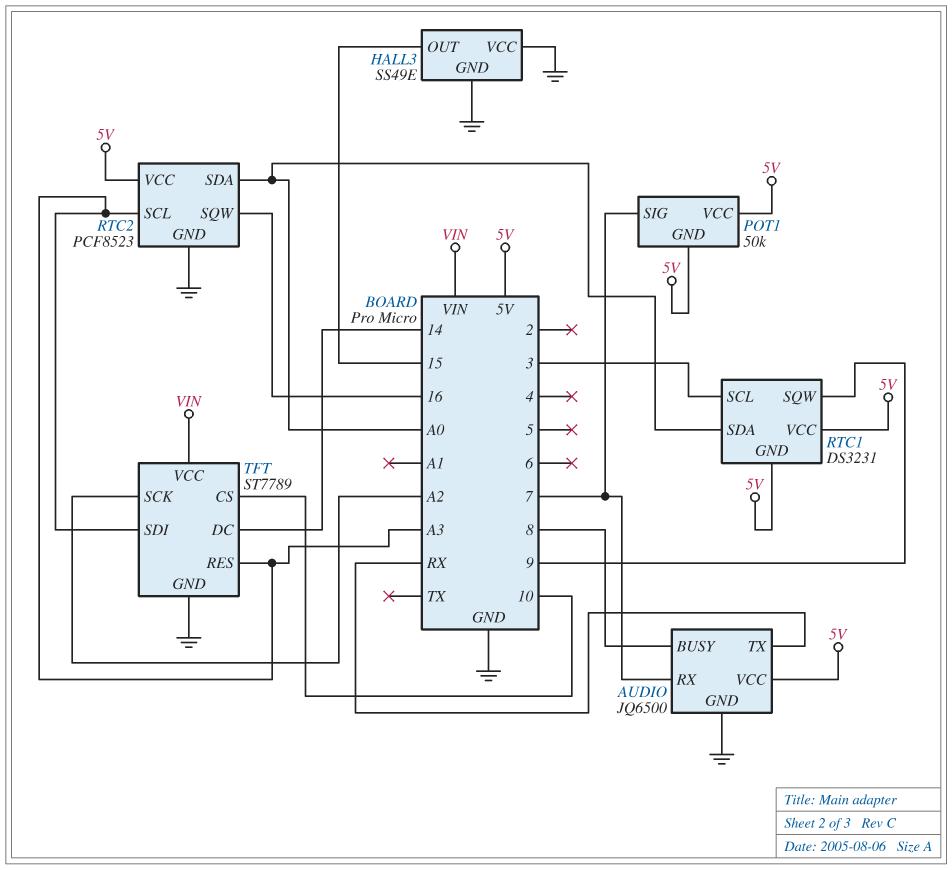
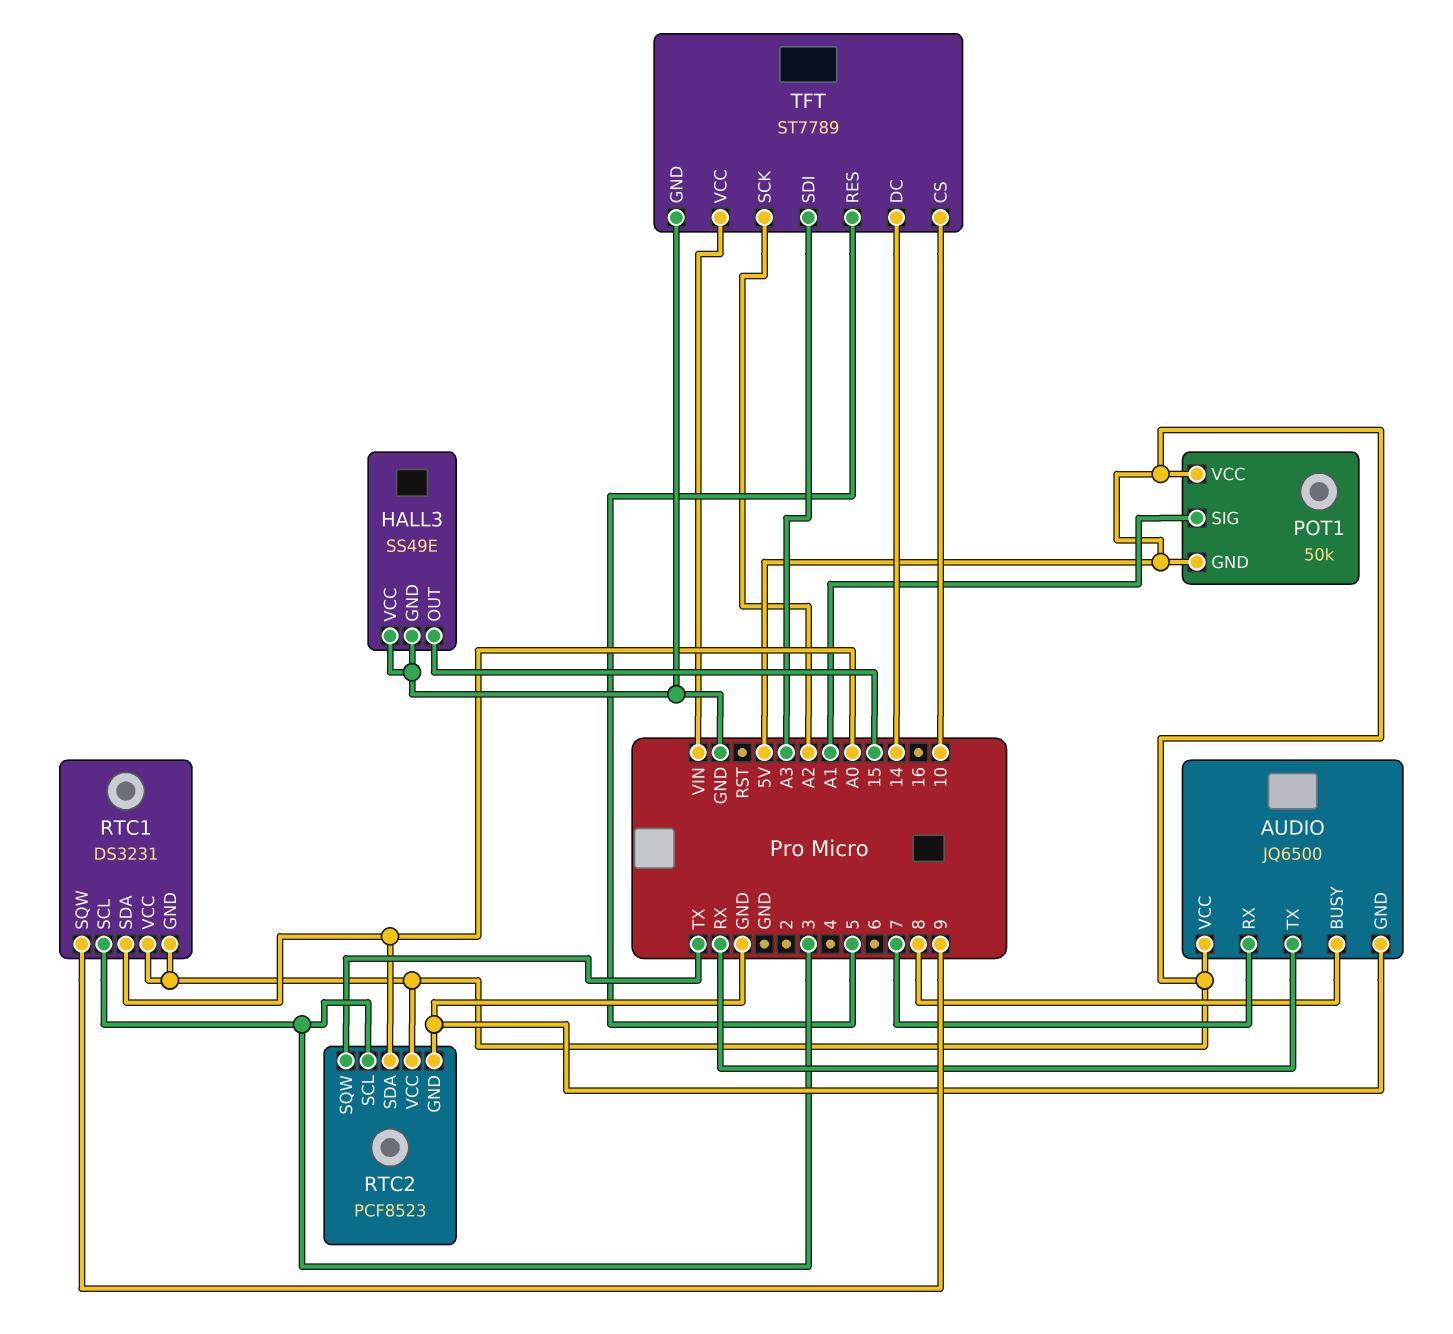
POT1 pin SIG: 7 -> A1
RTC2 pin SCL: A3 -> 3
RTC2 pin SQW: 16 -> TX
TFT pin RES: A3 -> 5

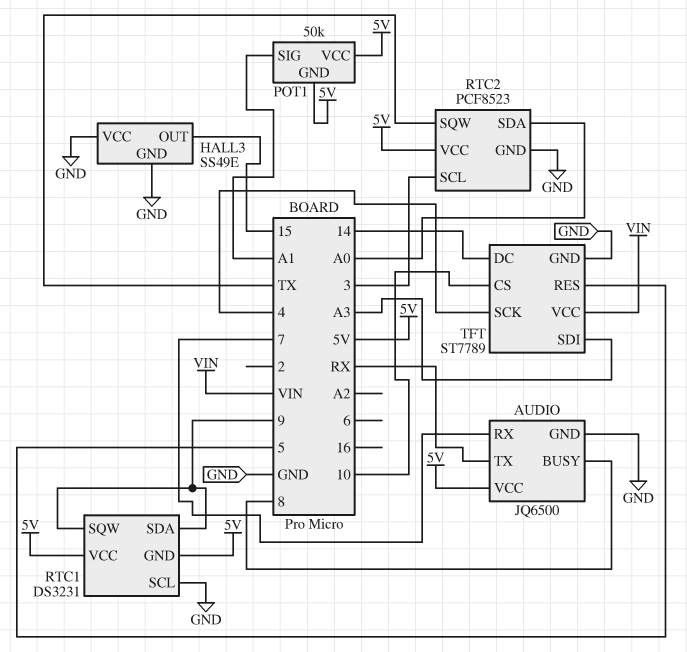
RTC1 pin SCL: 3 -> GND
RTC1 pin SDA: A0 -> 9
TFT pin SCK: A2 -> 4

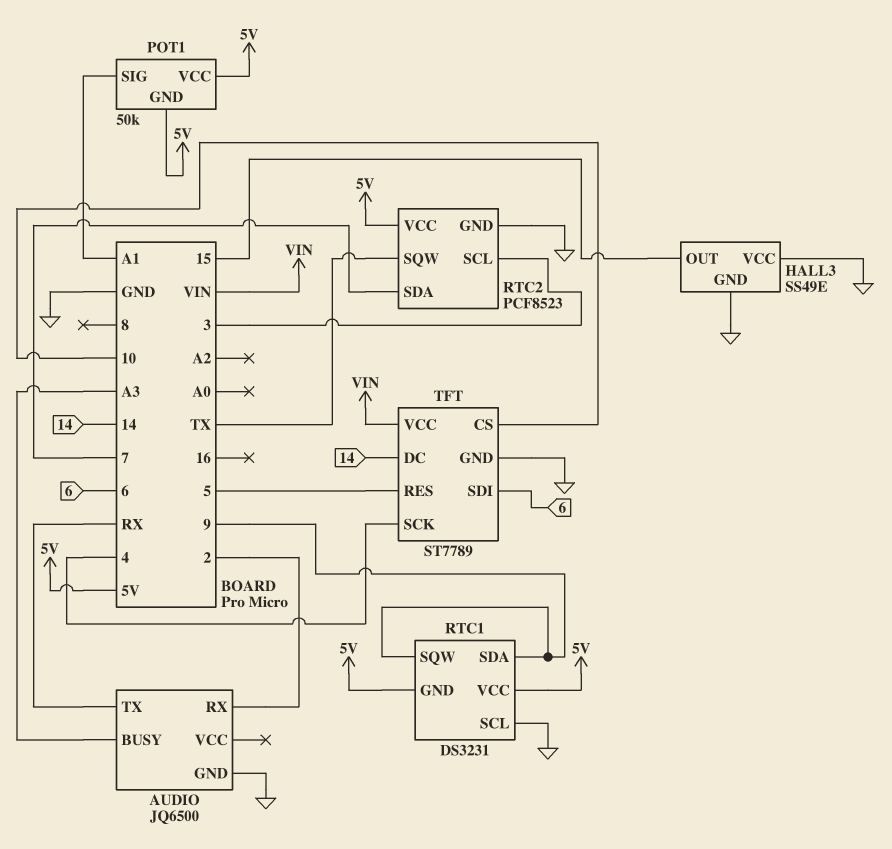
AUDIO pin BUSY: 8 -> A3
AUDIO pin RX: 7 -> 2
AUDIO pin VCC: 5V -> none
RTC2 pin SDA: A0 -> 7
TFT pin SDI: A3 -> 6

